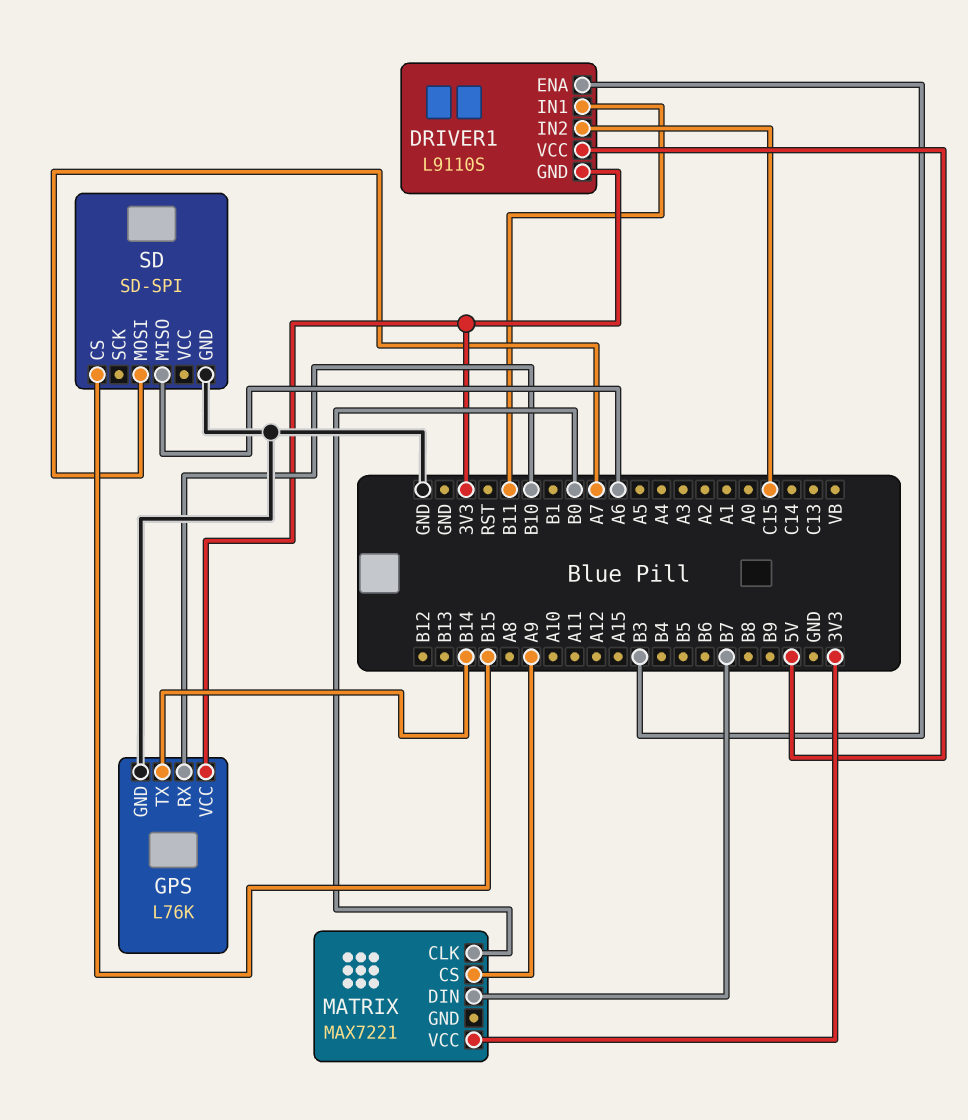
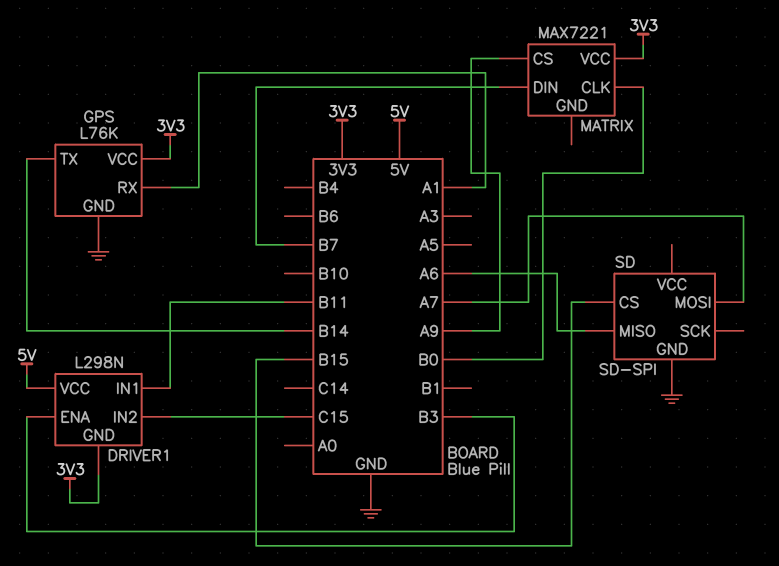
DRIVER1: L9110S -> L298N
GPS pin RX: B10 -> A1

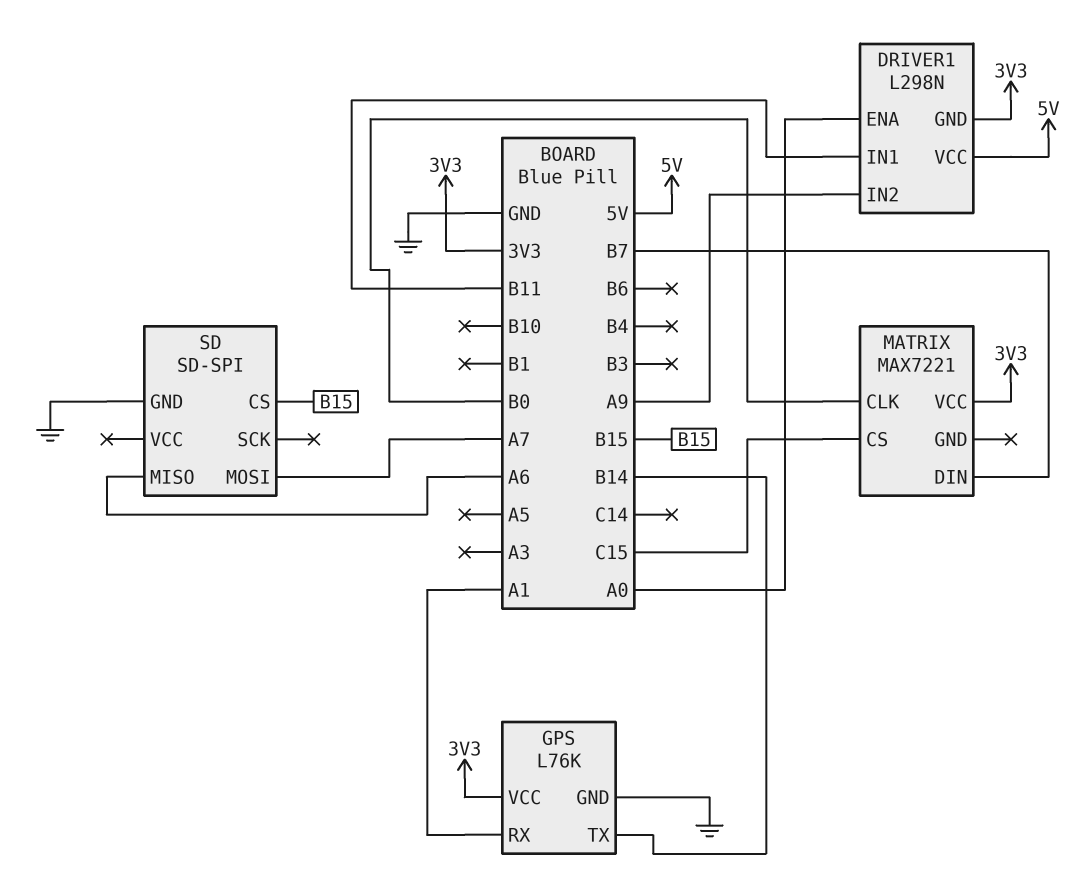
DRIVER1 pin ENA: B3 -> A0
DRIVER1 pin IN2: C15 -> A9
MATRIX pin CS: A9 -> C15

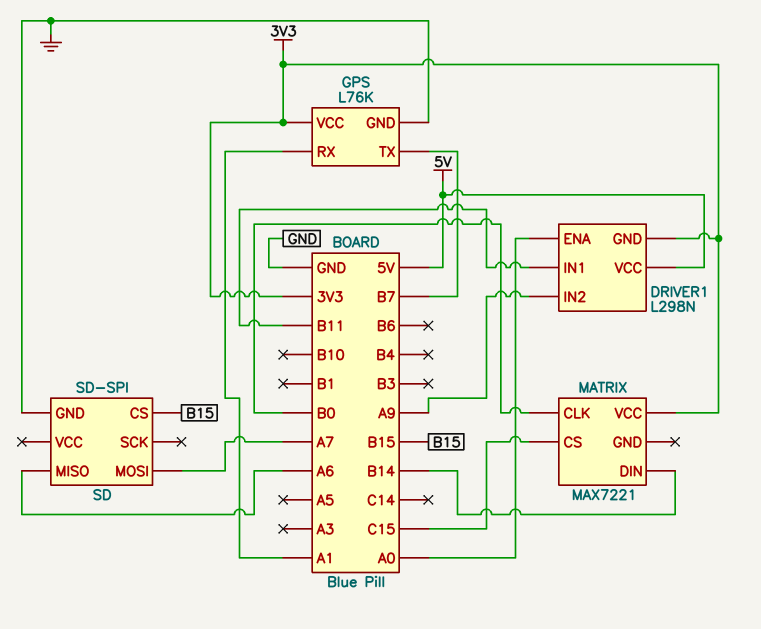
GPS pin TX: B14 -> B7
MATRIX pin DIN: B7 -> B14

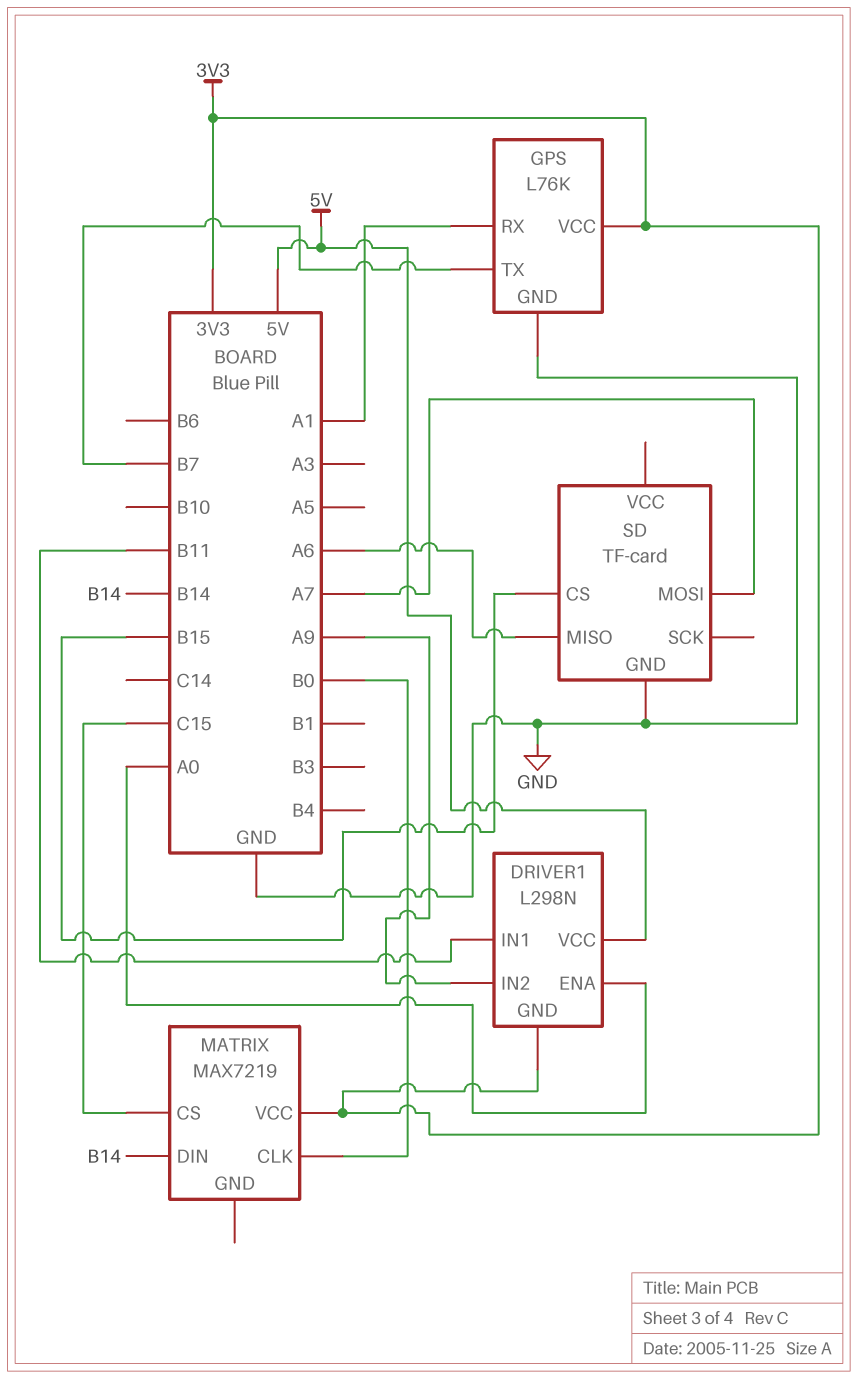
MATRIX: MAX7221 -> MAX7219
SD: SD-SPI -> TF-card

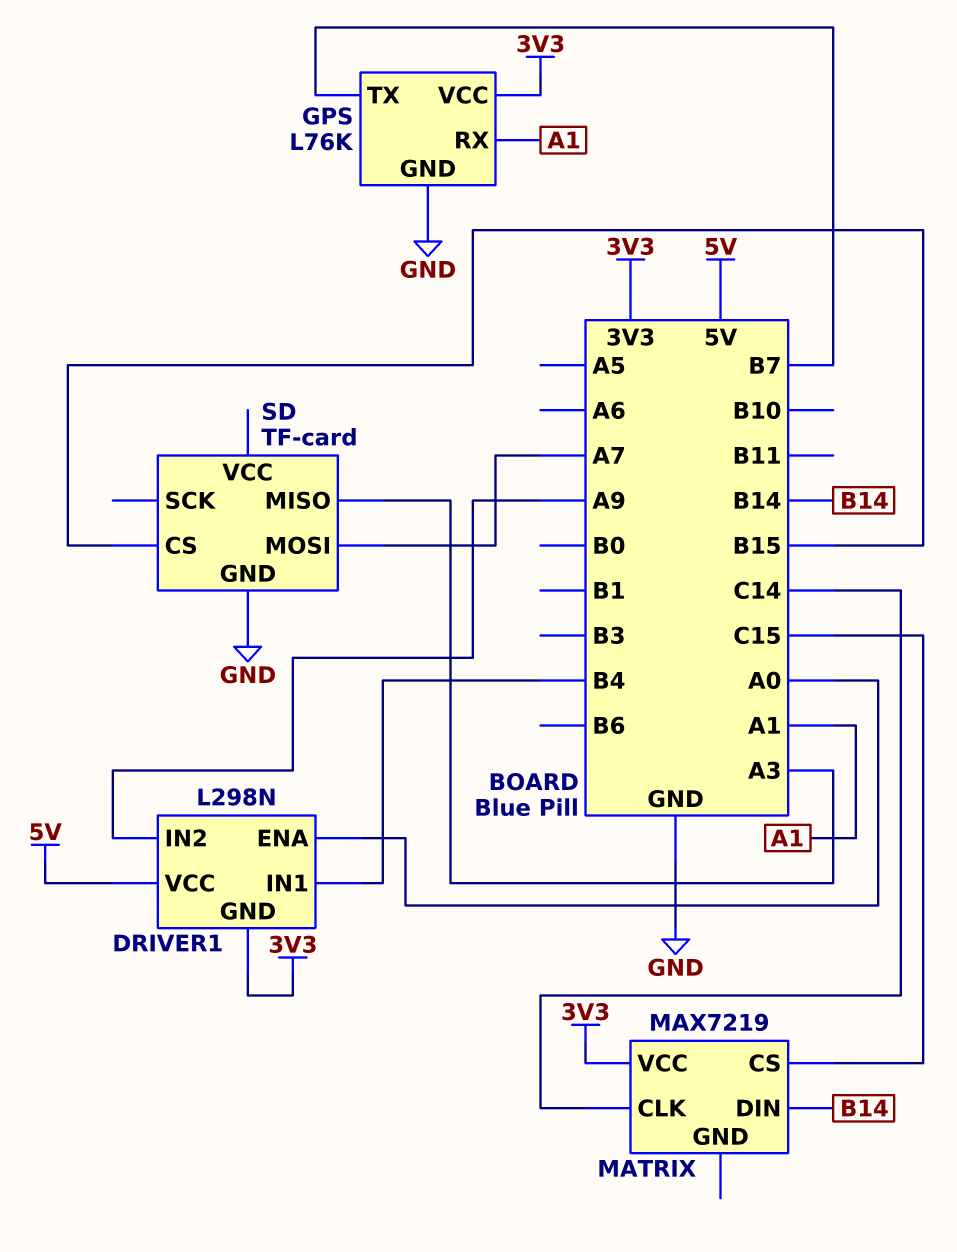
DRIVER1 pin IN1: B11 -> B4
MATRIX pin CLK: B0 -> C14
SD pin MISO: A6 -> A3

